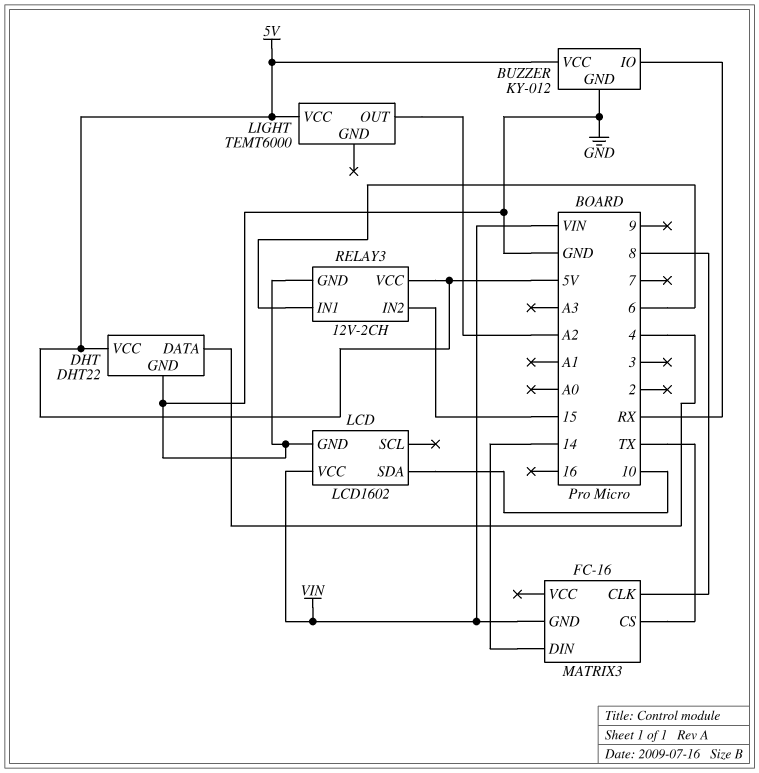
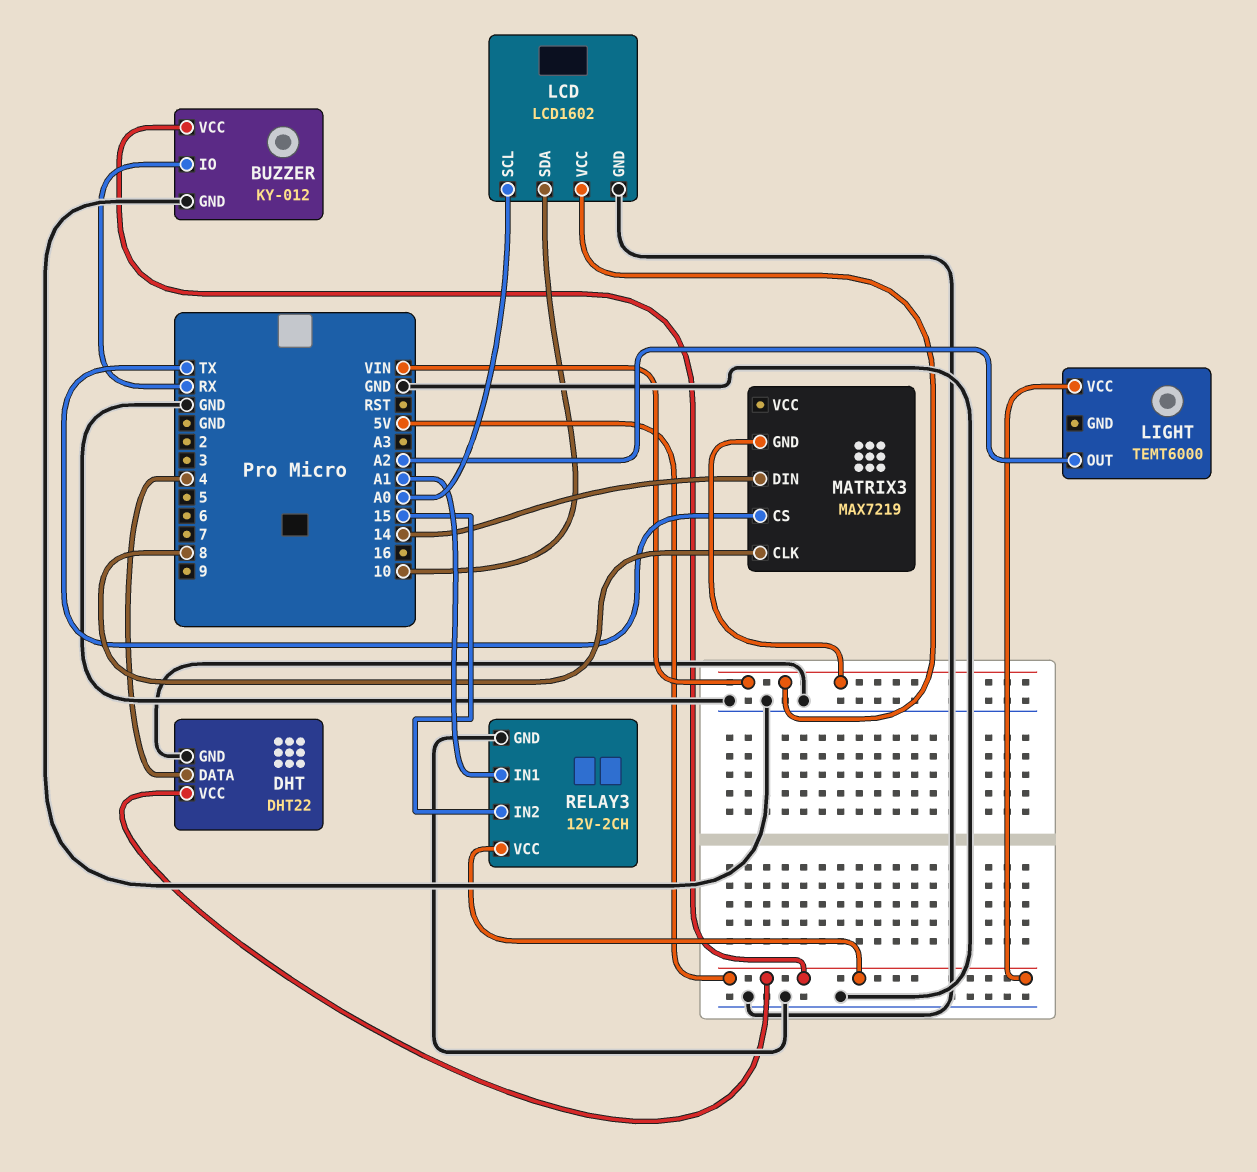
LCD pin SCL: none -> A0
MATRIX3: FC-16 -> MAX7219
RELAY3 pin IN1: 6 -> A1

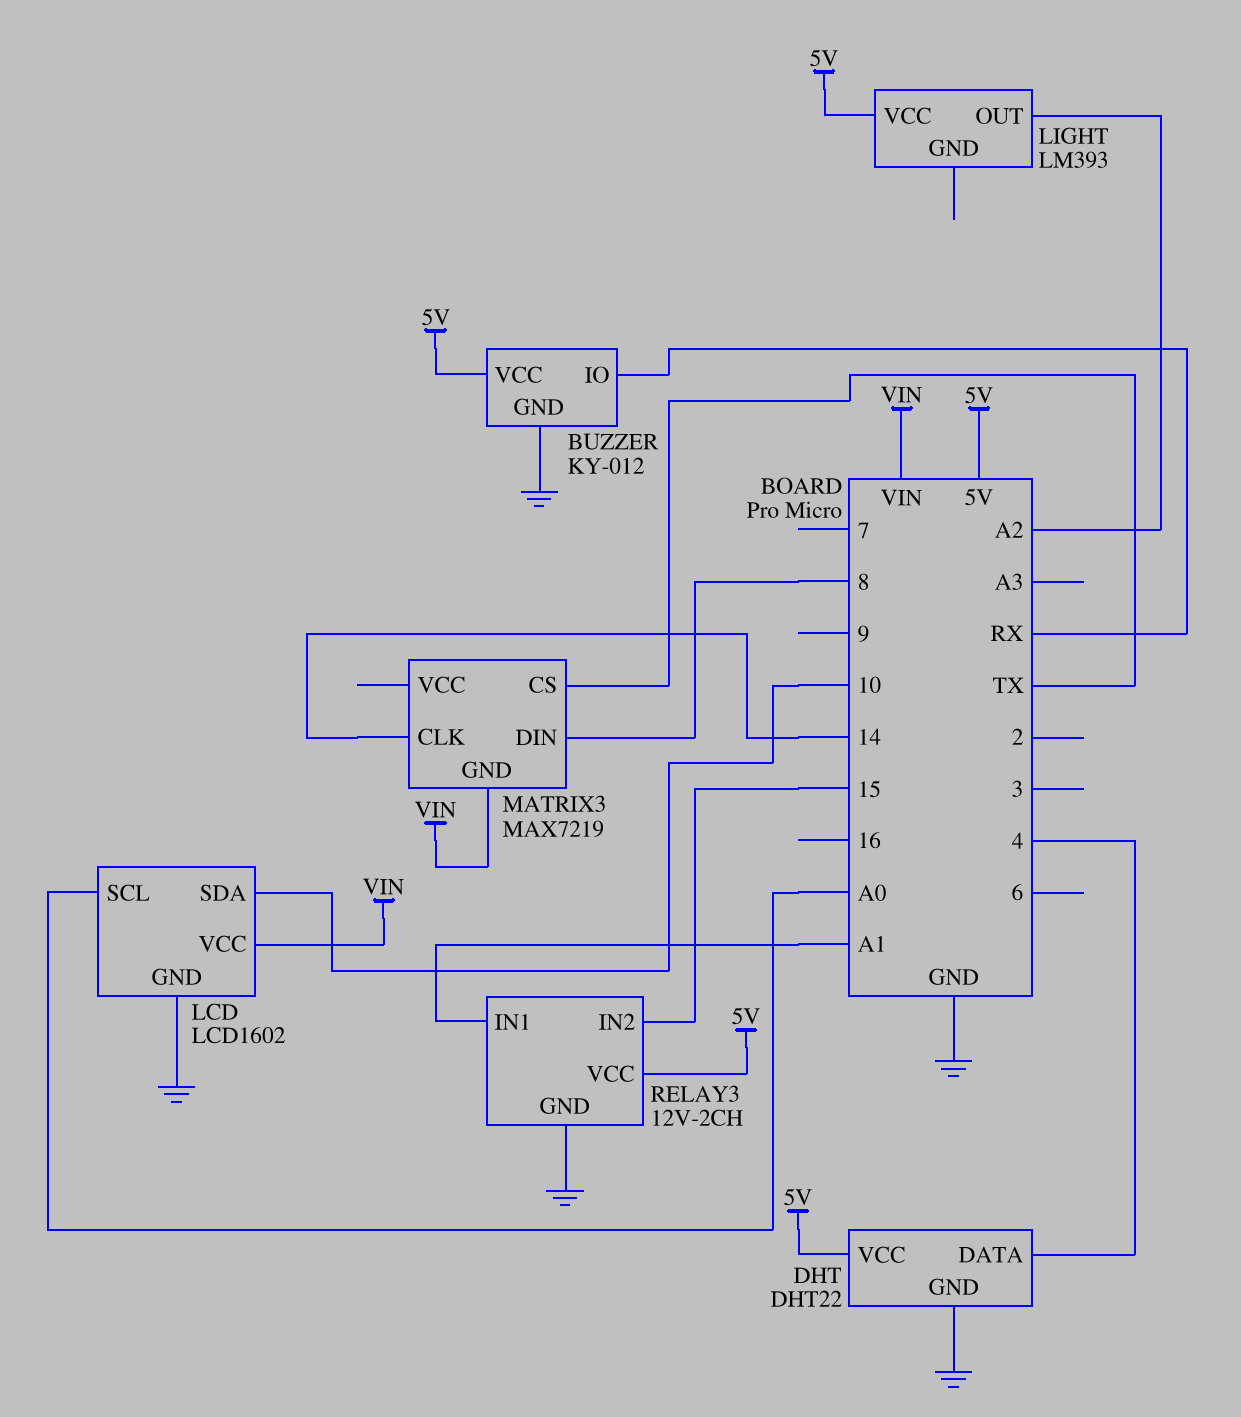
LIGHT: TEMT6000 -> LM393
MATRIX3 pin CLK: 8 -> 14
MATRIX3 pin DIN: 14 -> 8

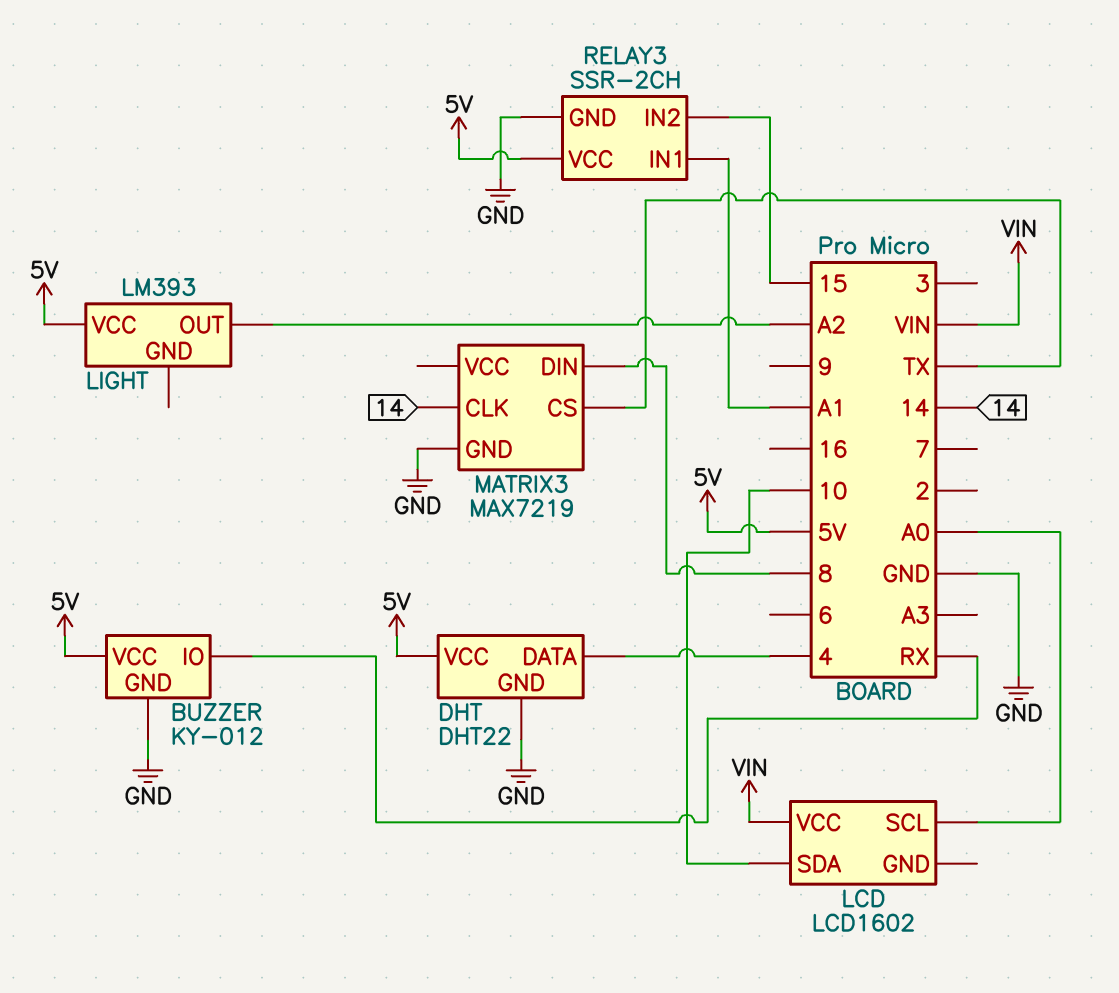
LCD pin GND: GND -> none
MATRIX3 pin GND: VIN -> GND
RELAY3: 12V-2CH -> SSR-2CH

